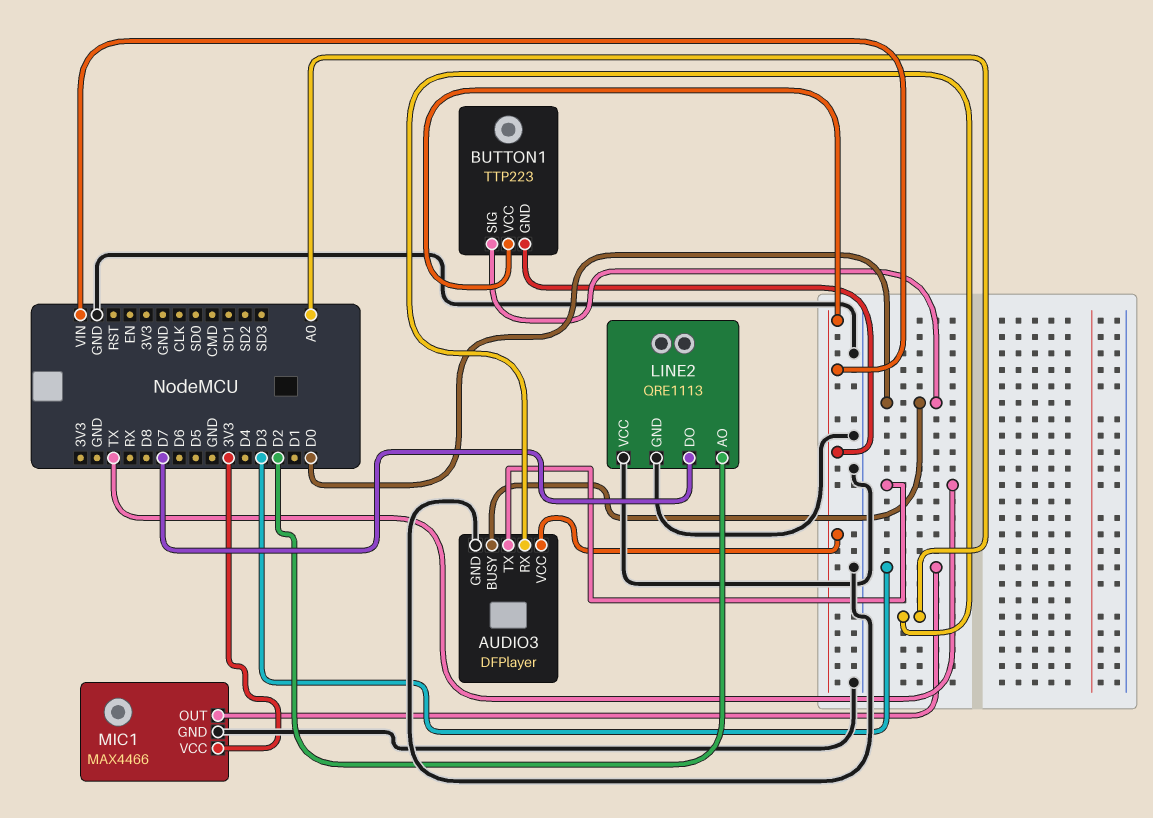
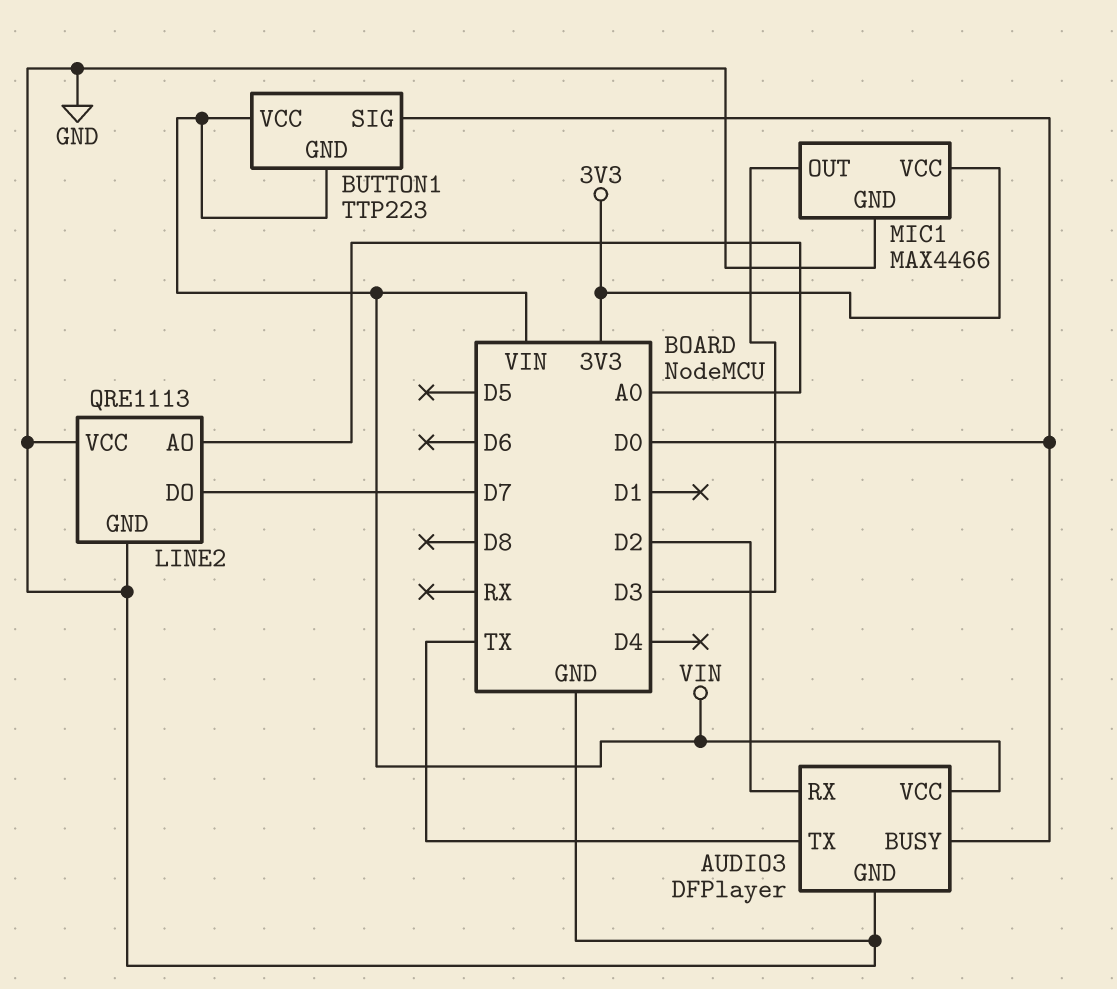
AUDIO3 pin RX: A0 -> D2
LINE2 pin AO: D2 -> A0

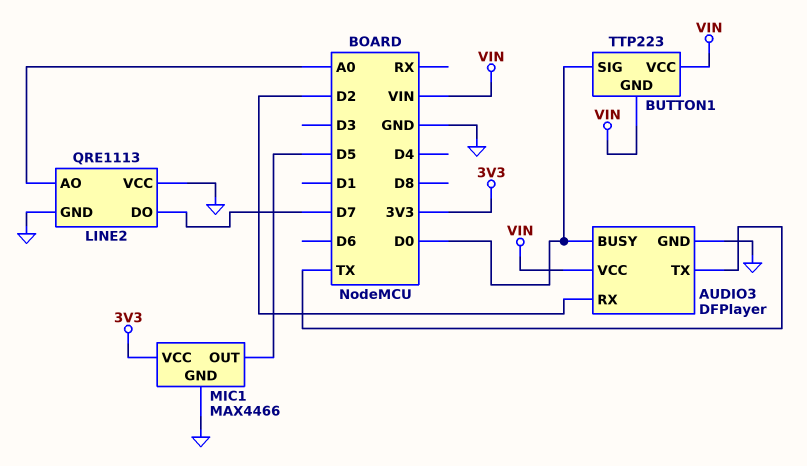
MIC1 pin OUT: D3 -> D5

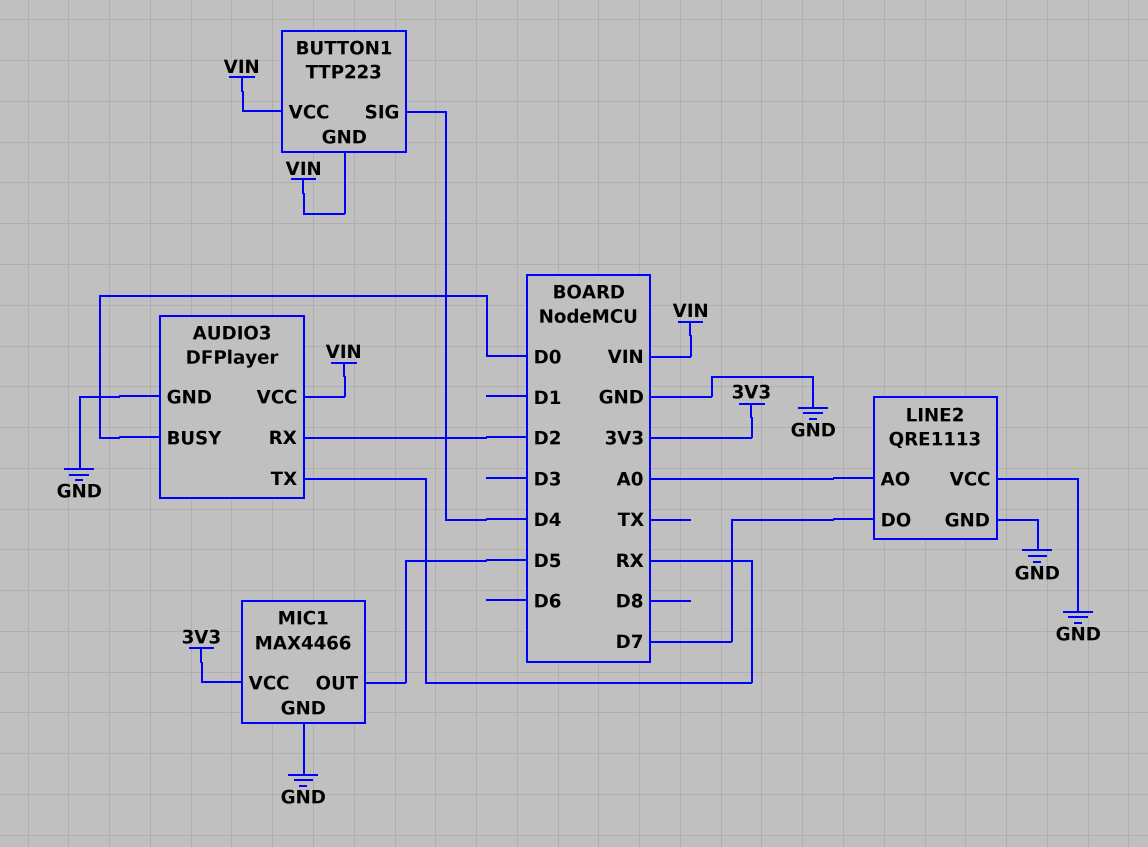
AUDIO3 pin TX: TX -> RX
BUTTON1 pin SIG: D0 -> D4

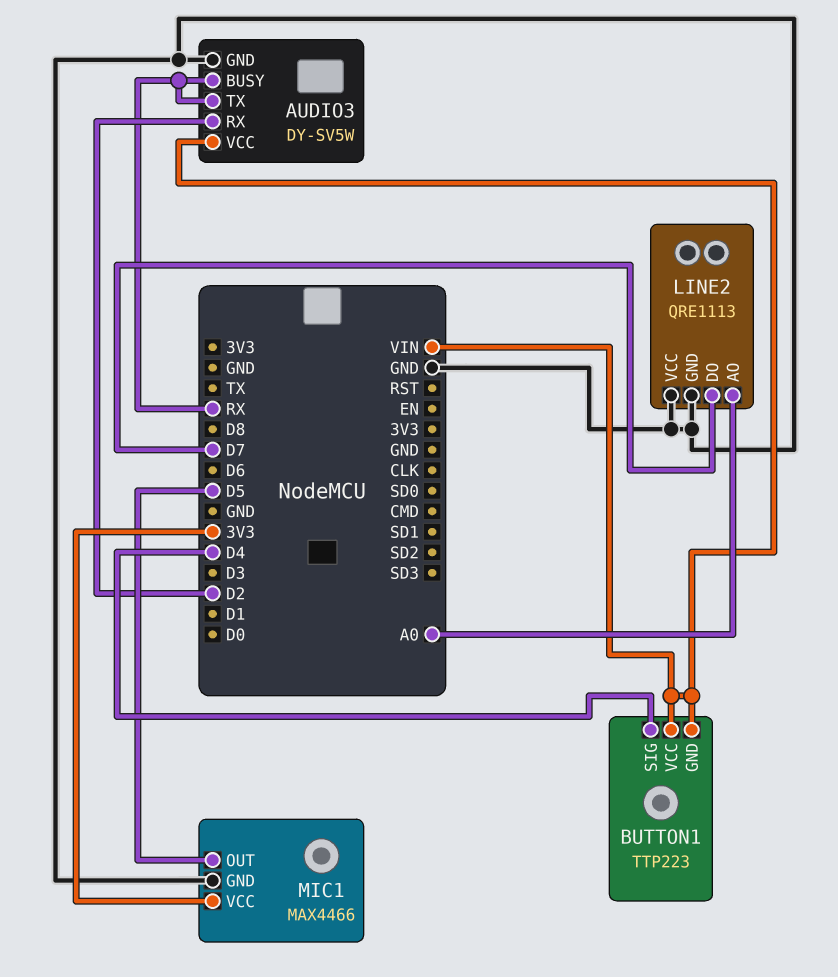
AUDIO3: DFPlayer -> DY-SV5W
AUDIO3 pin BUSY: D0 -> RX

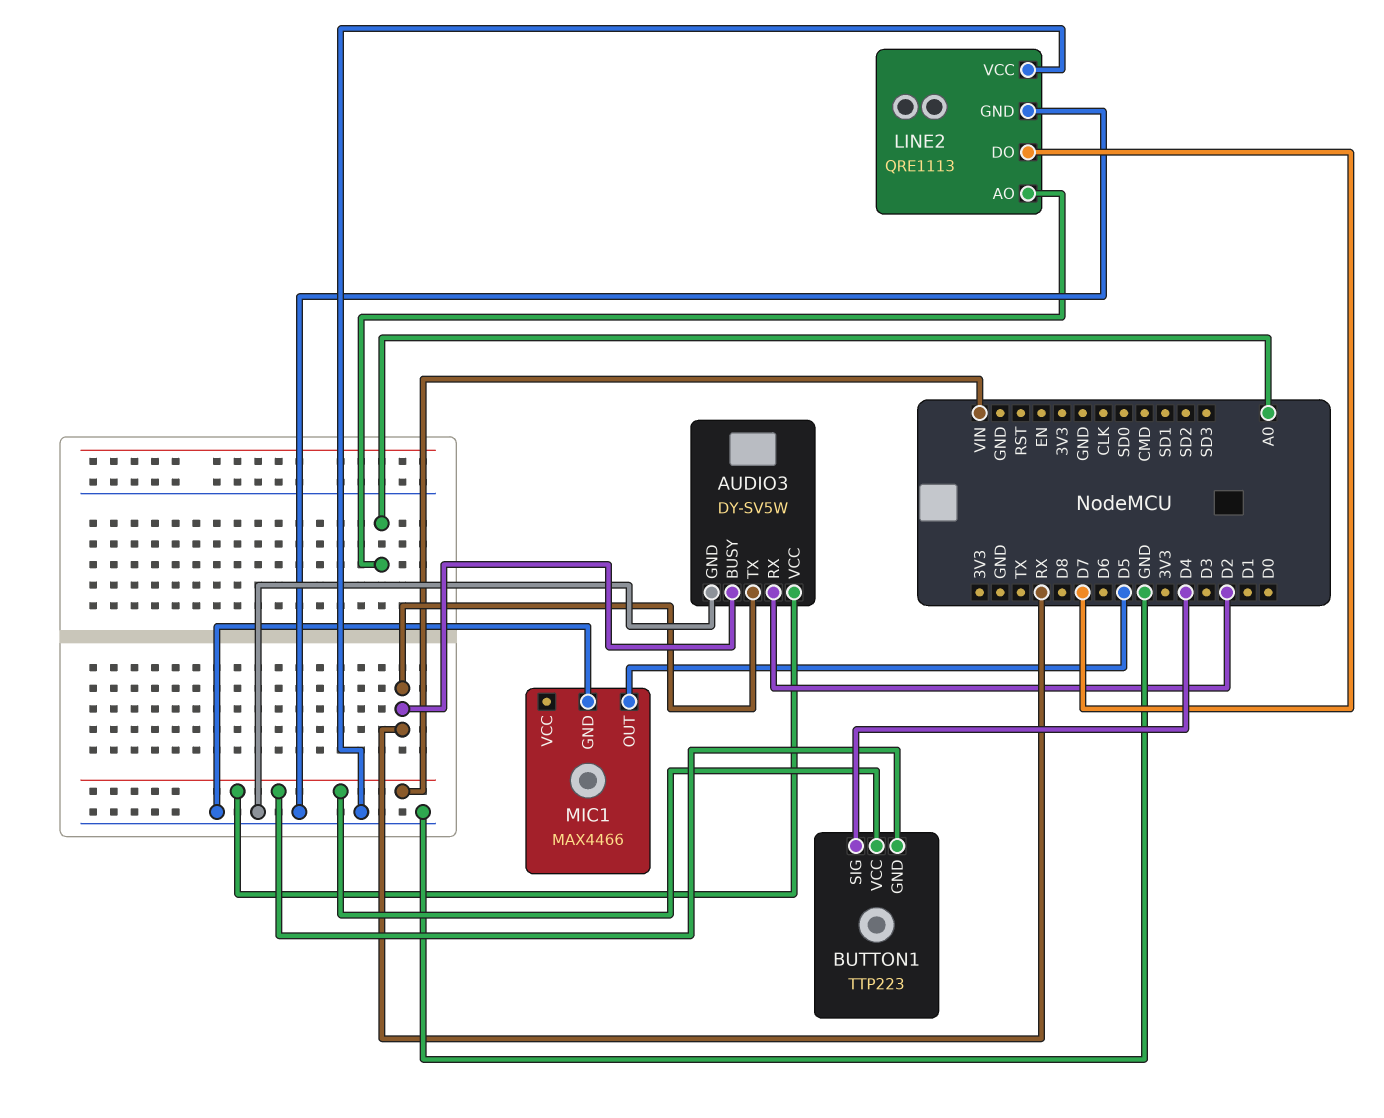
MIC1 pin VCC: 3V3 -> none

